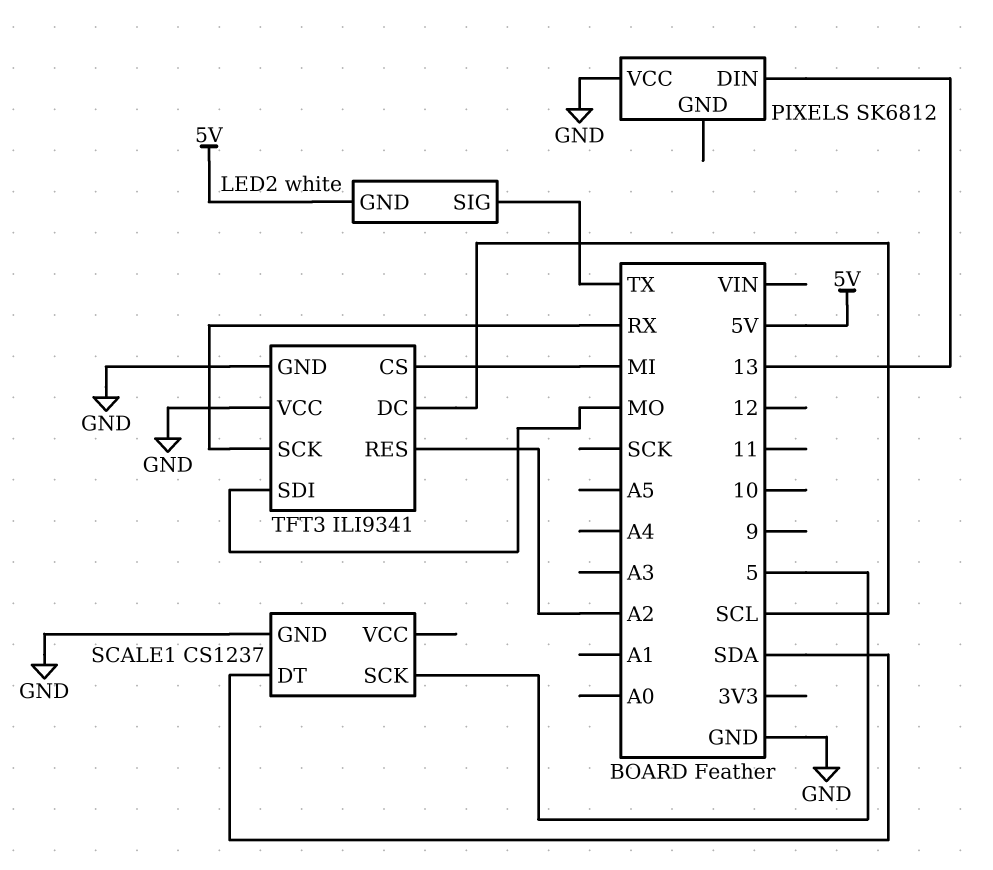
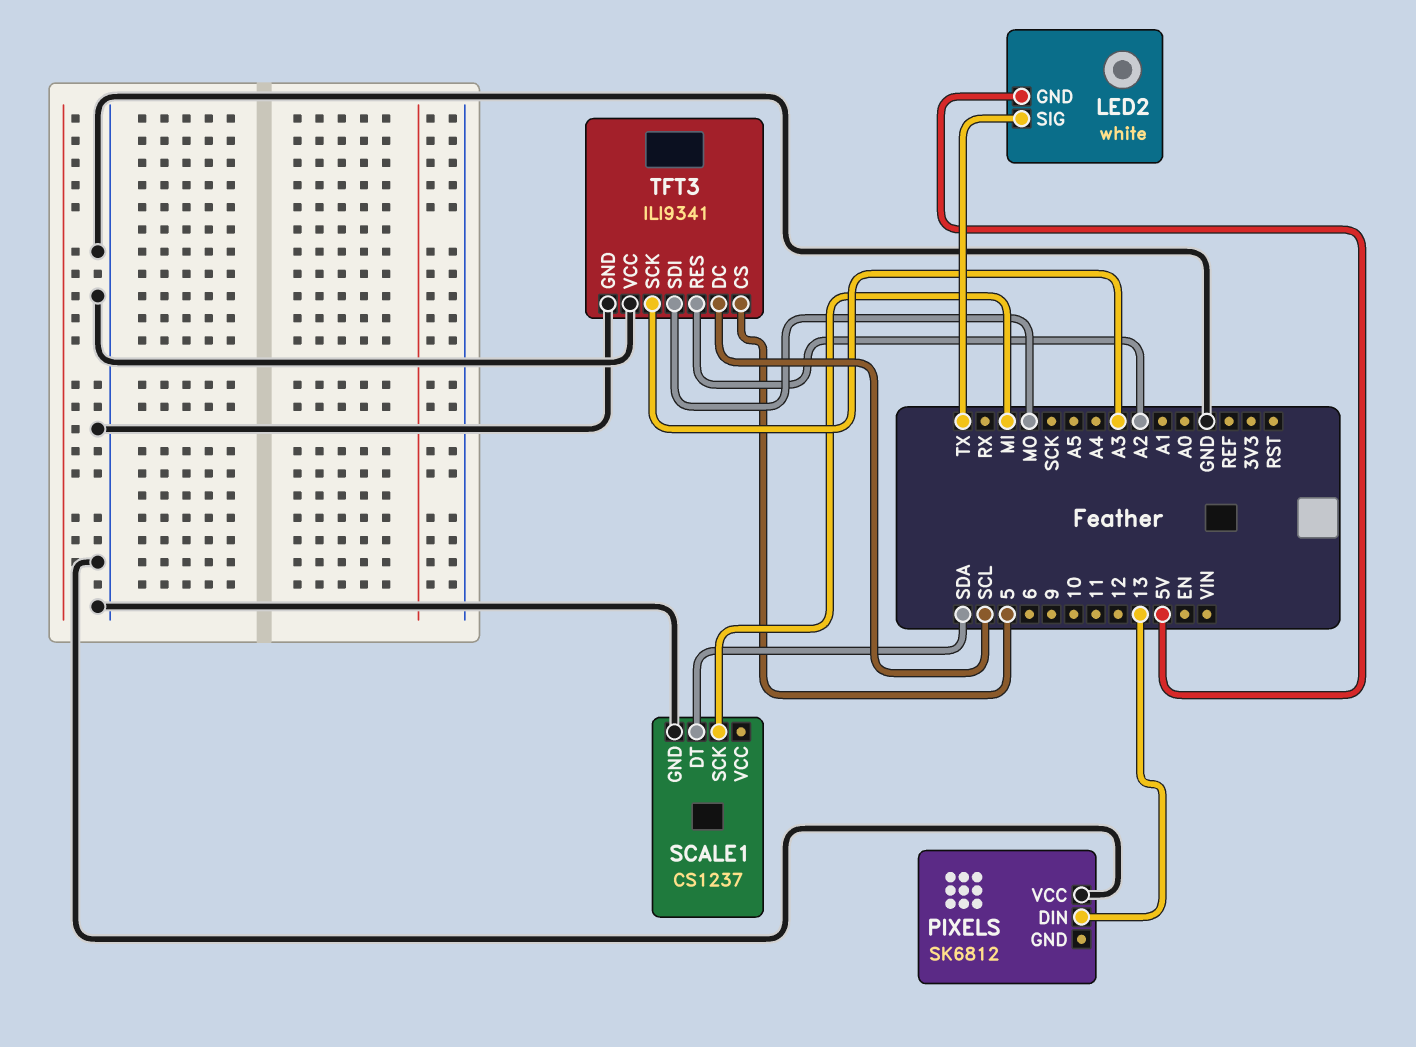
SCALE1 pin SCK: 5 -> MI
TFT3 pin CS: MI -> 5
TFT3 pin SCK: RX -> A3

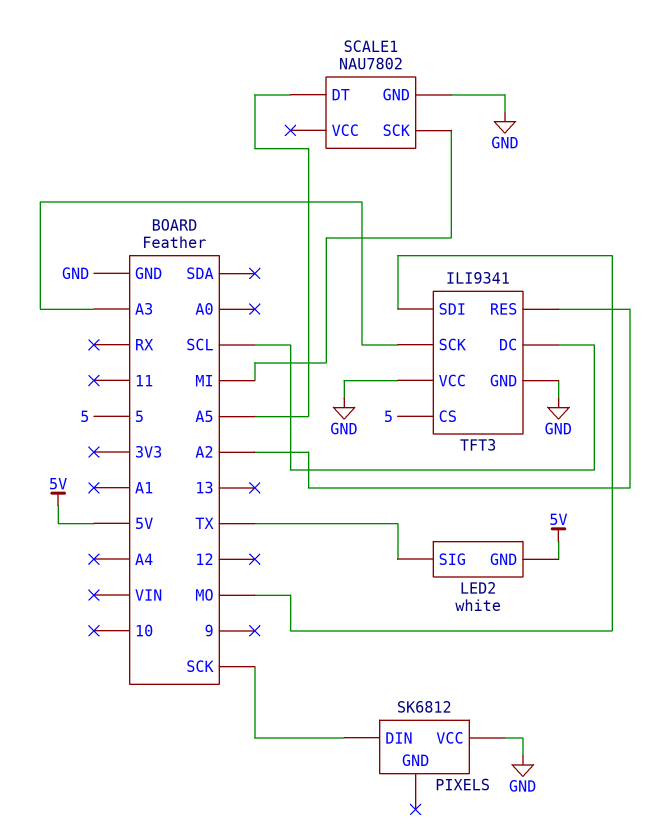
PIXELS pin DIN: 13 -> SCK
SCALE1: CS1237 -> NAU7802
SCALE1 pin DT: SDA -> A5

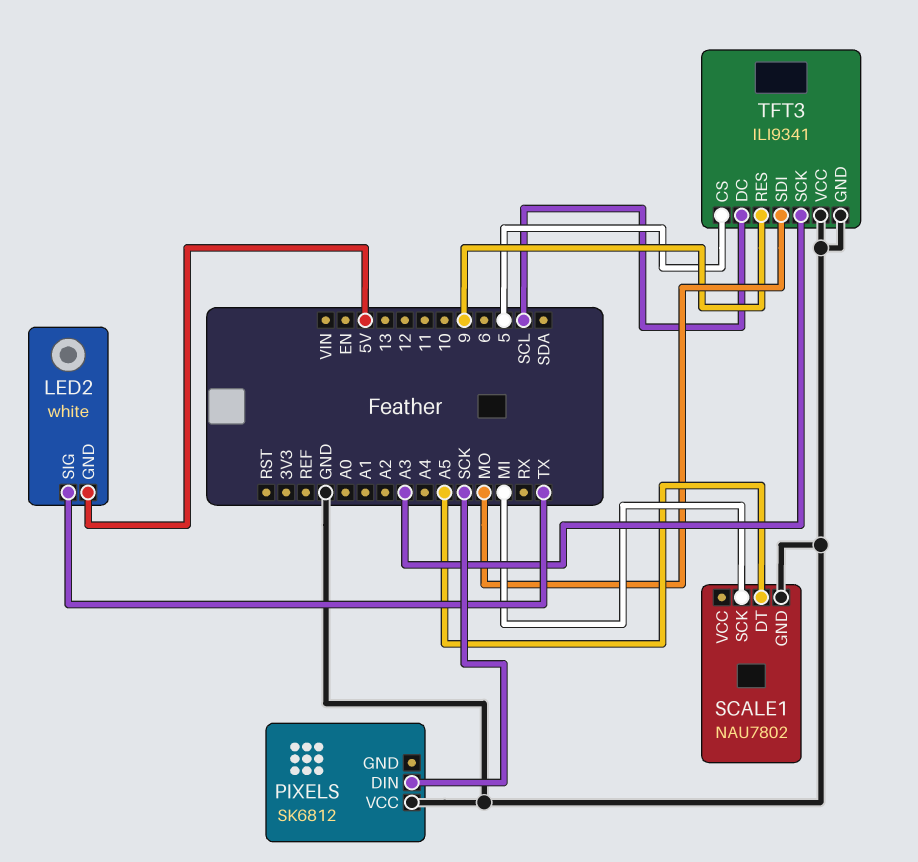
TFT3 pin RES: A2 -> 9

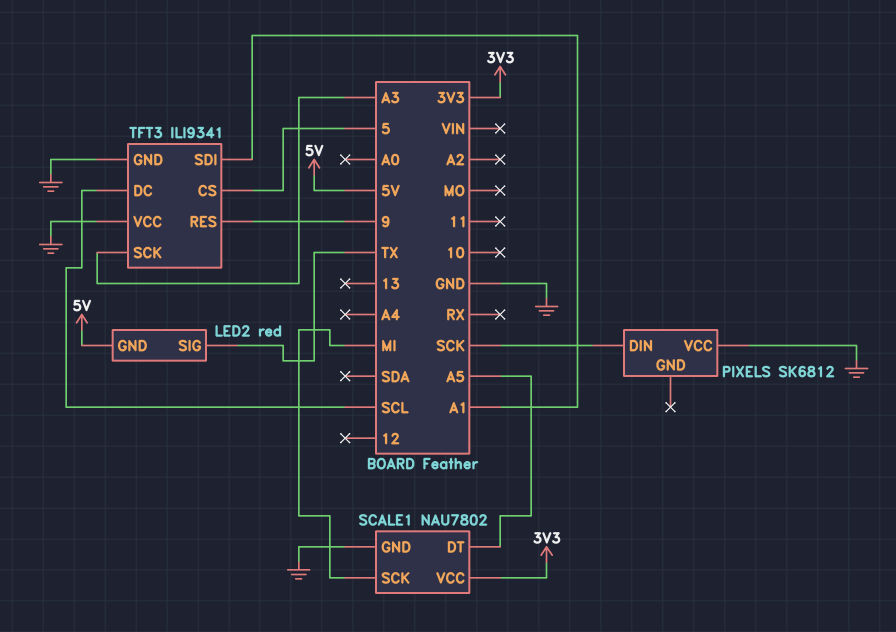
LED2: white -> red
SCALE1 pin VCC: none -> 3V3
TFT3 pin SDI: MO -> A1

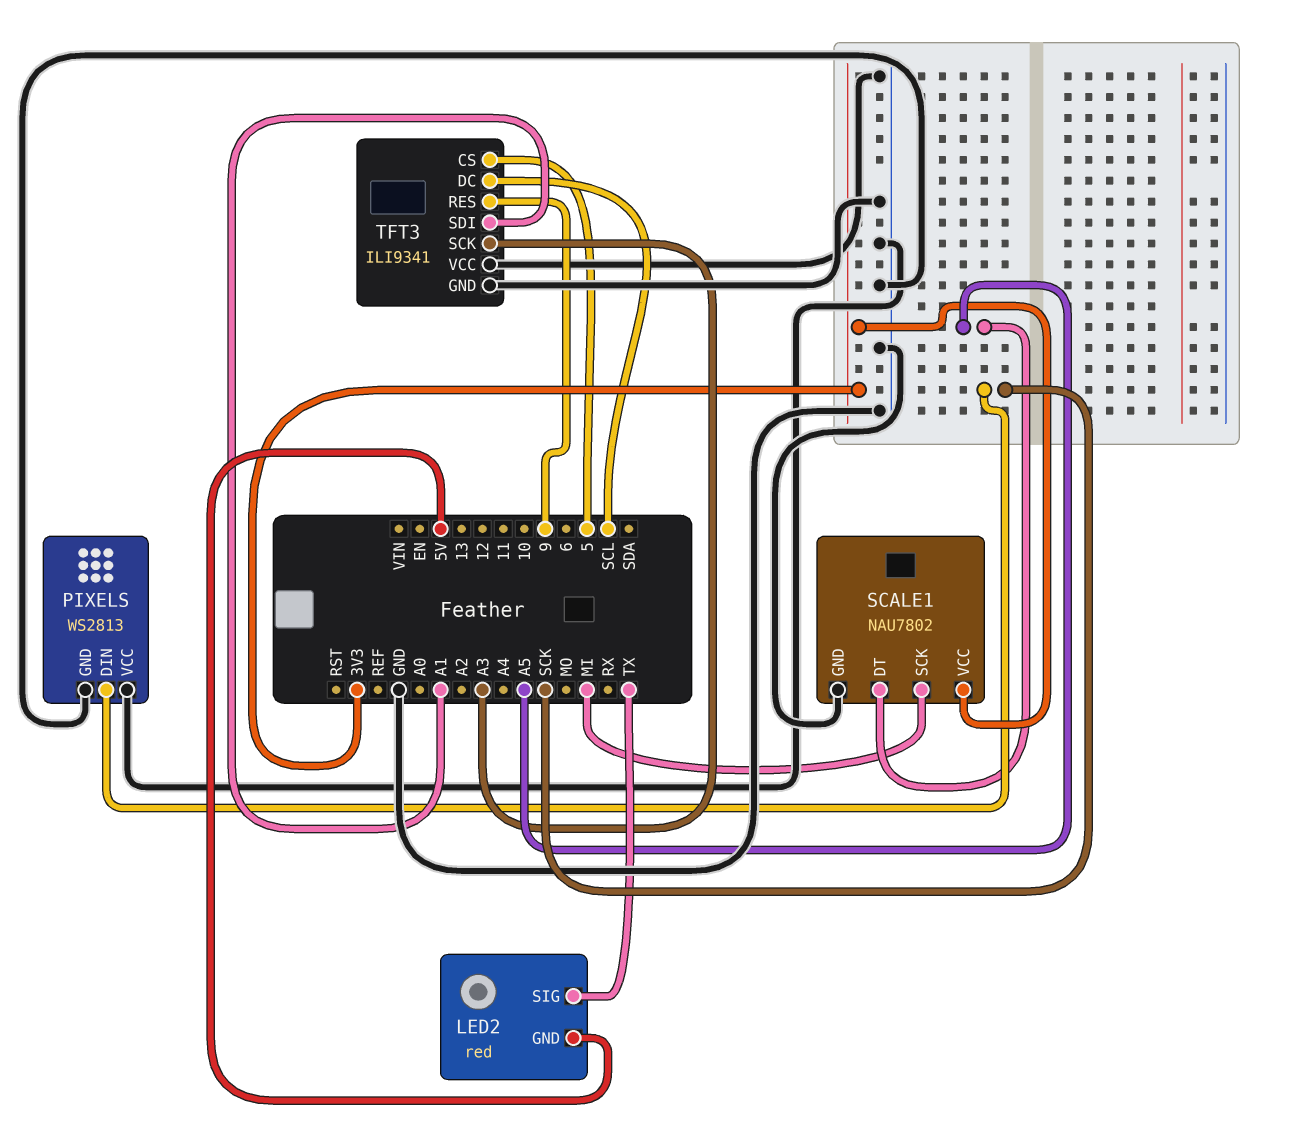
PIXELS: SK6812 -> WS2813
PIXELS pin GND: none -> GND

